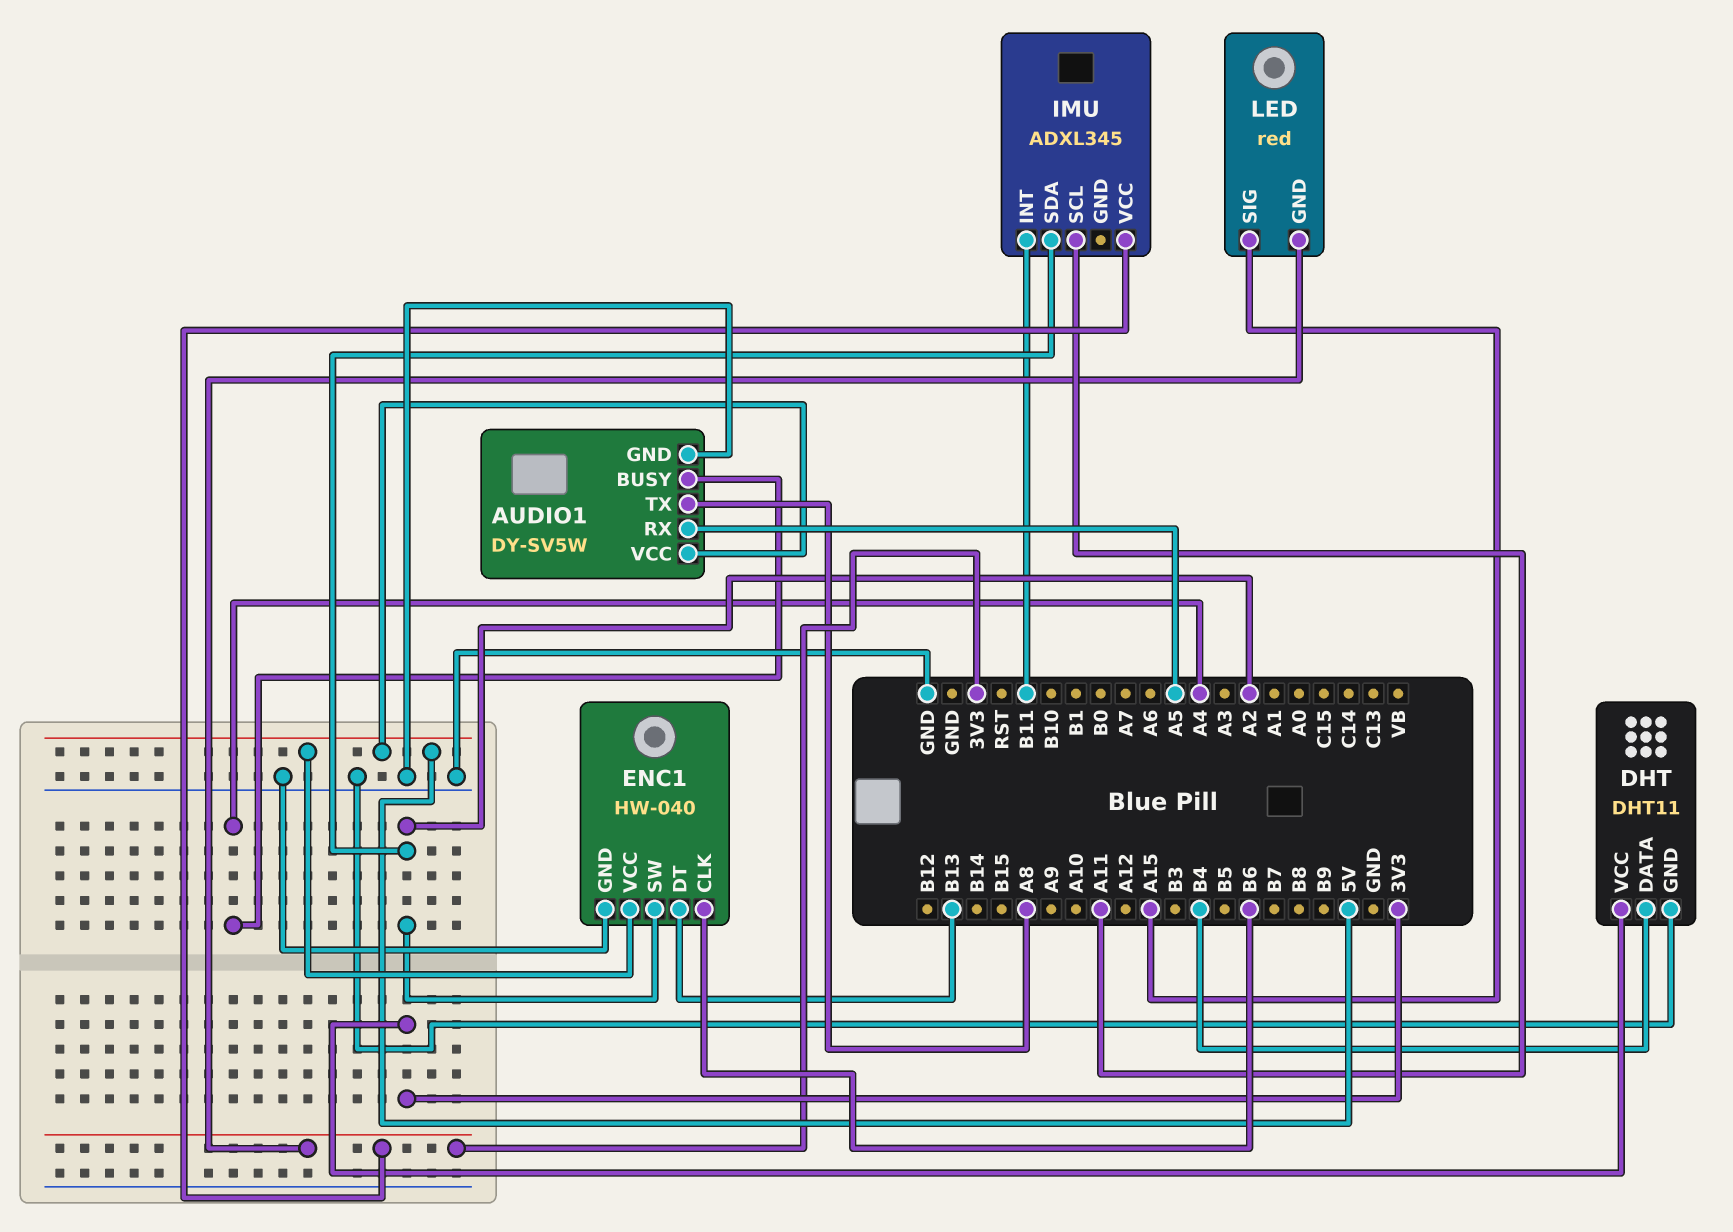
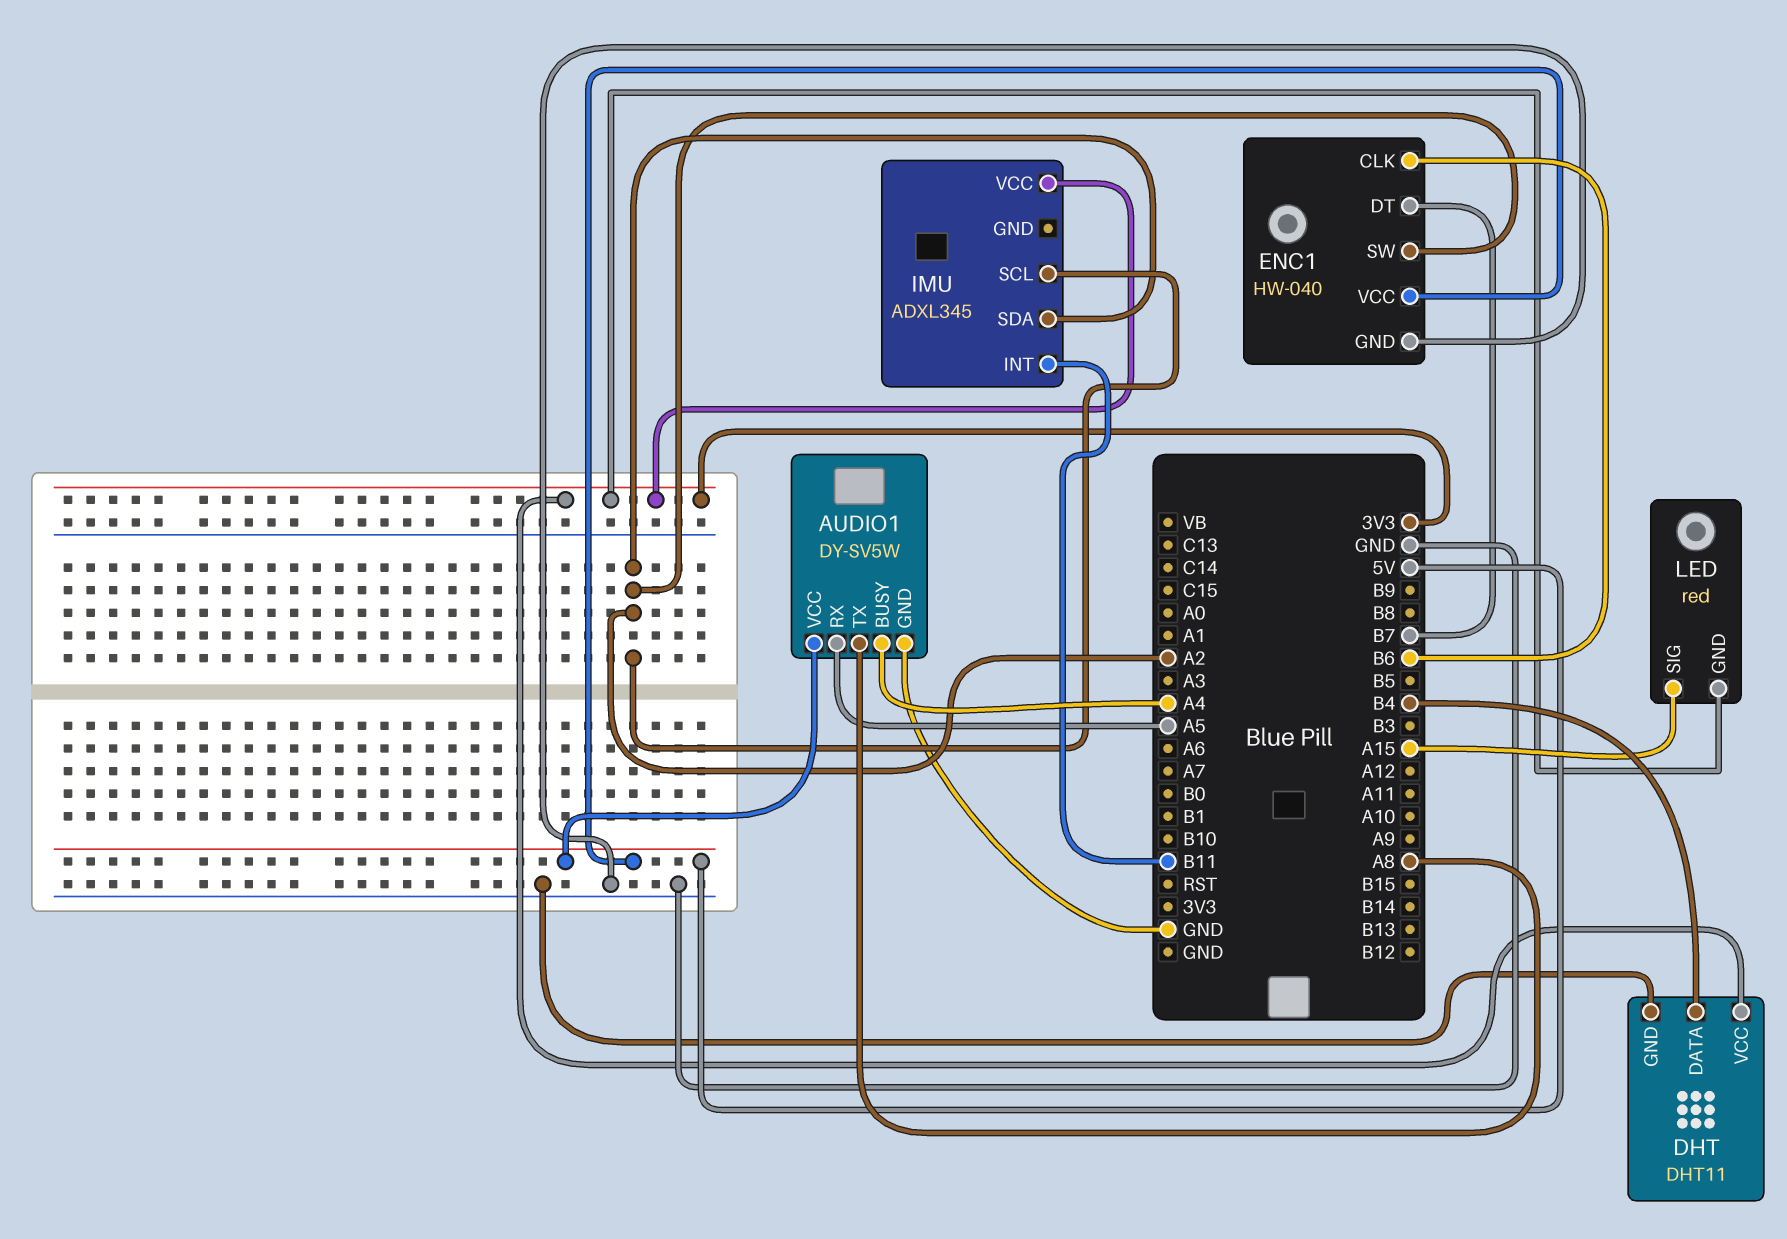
ENC1 pin DT: B13 -> B7
IMU pin SCL: A11 -> A2

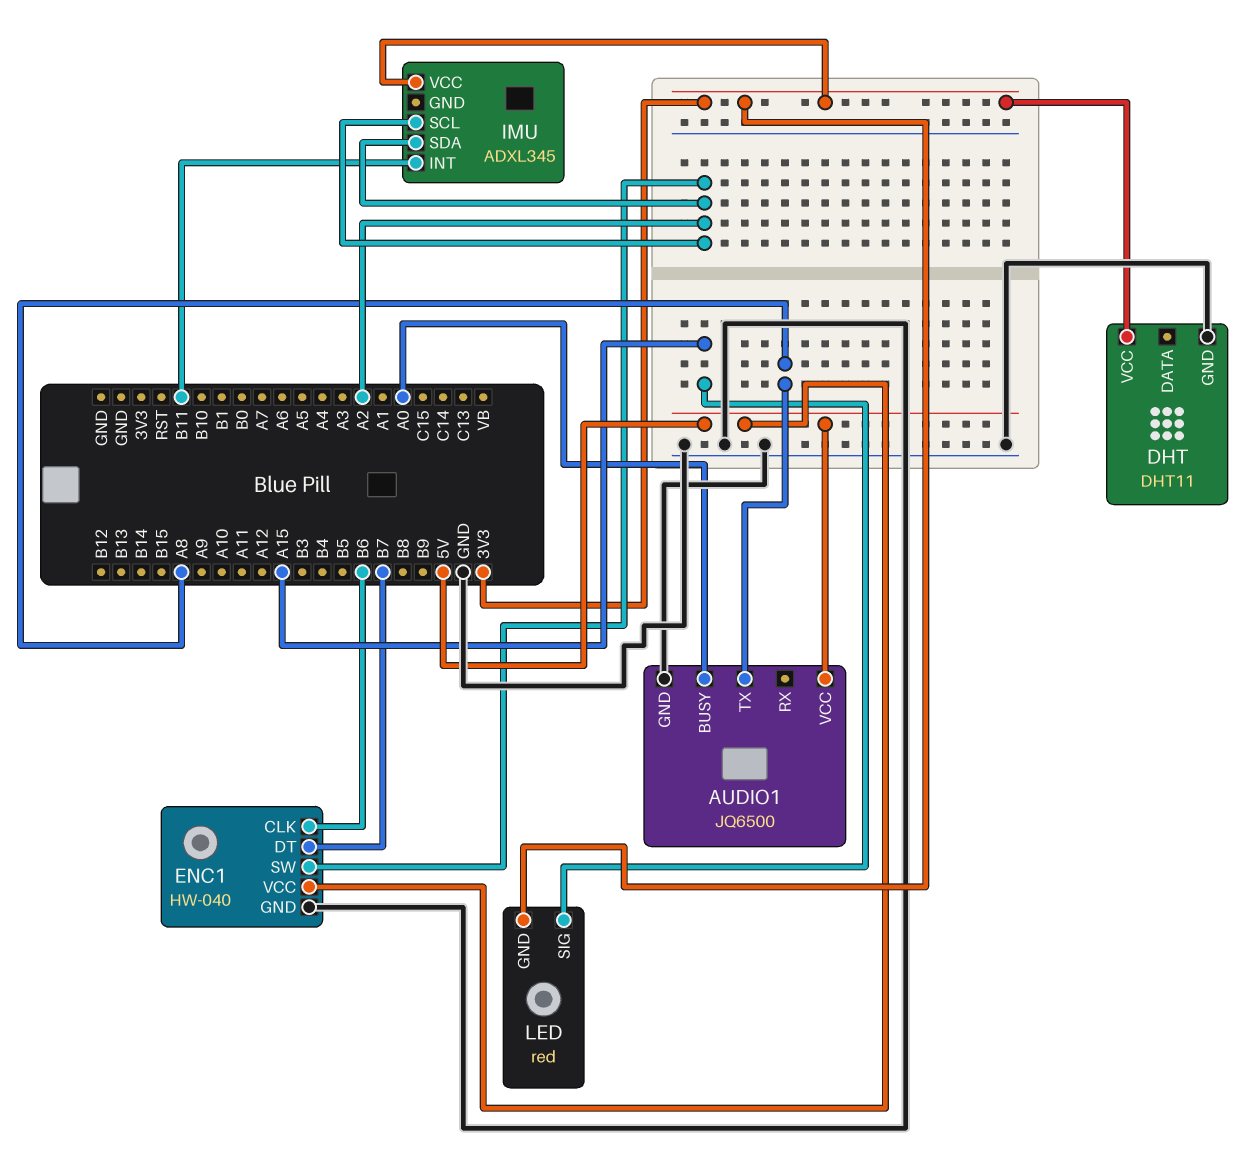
AUDIO1: DY-SV5W -> JQ6500
AUDIO1 pin BUSY: A4 -> A0
AUDIO1 pin RX: A5 -> none
DHT pin DATA: B4 -> none

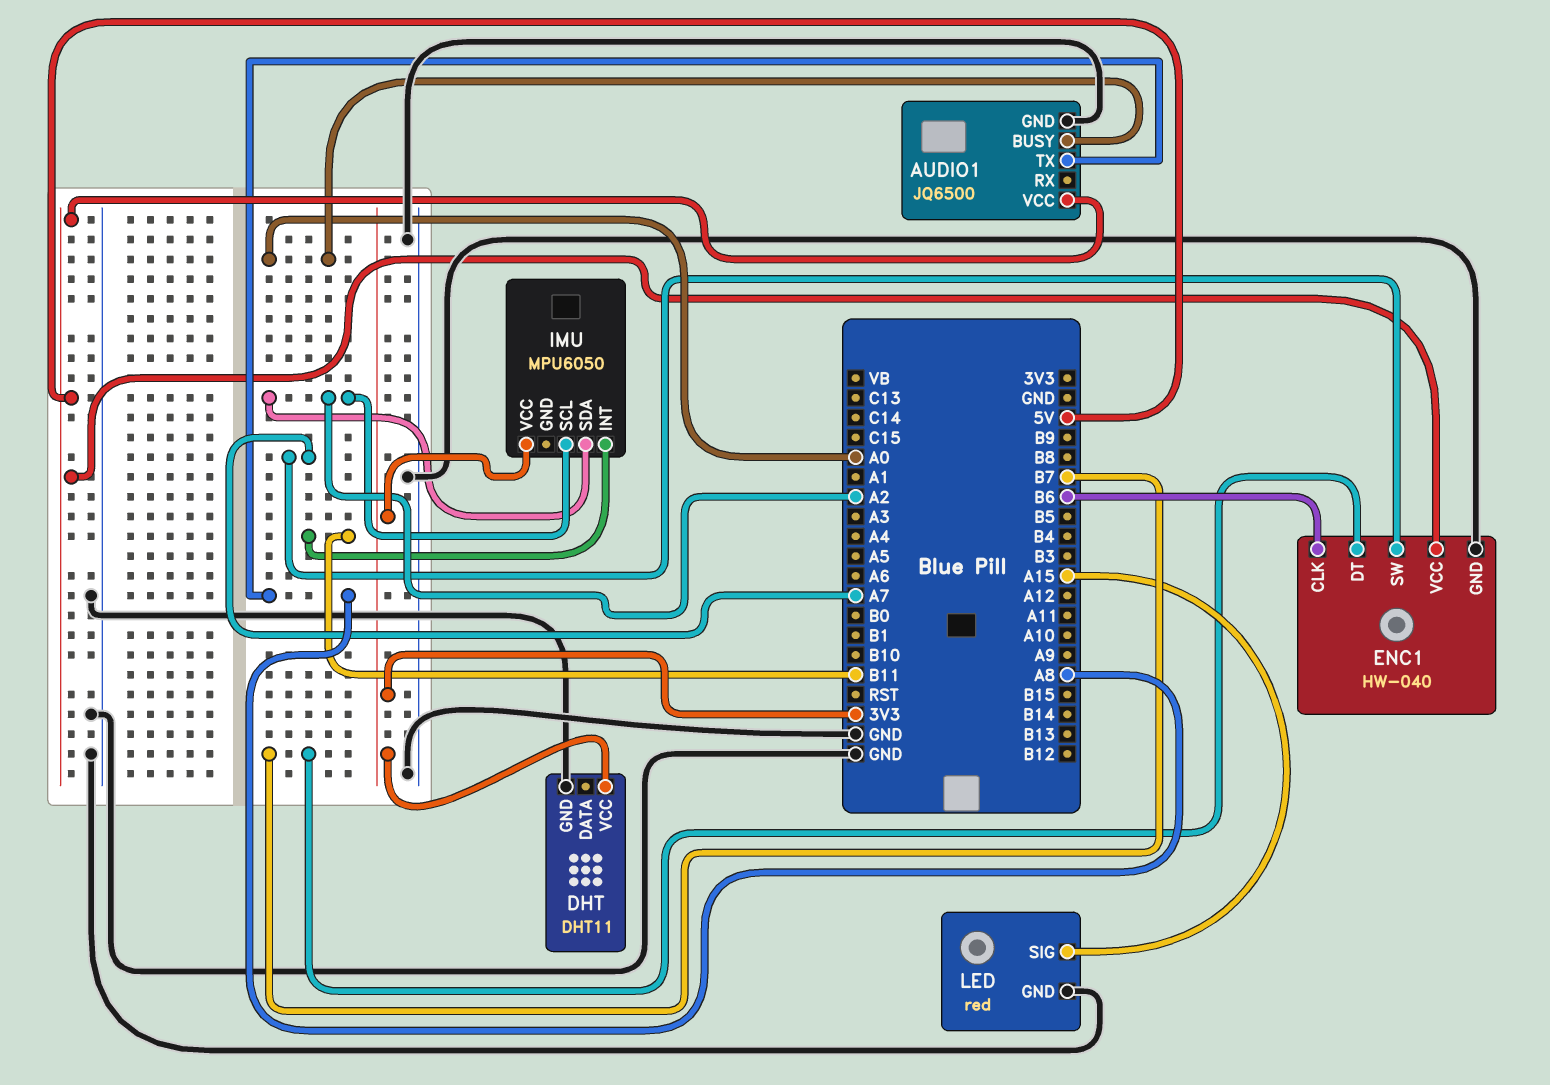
ENC1 pin SW: A2 -> A7
IMU: ADXL345 -> MPU6050
LED pin GND: 3V3 -> GND

